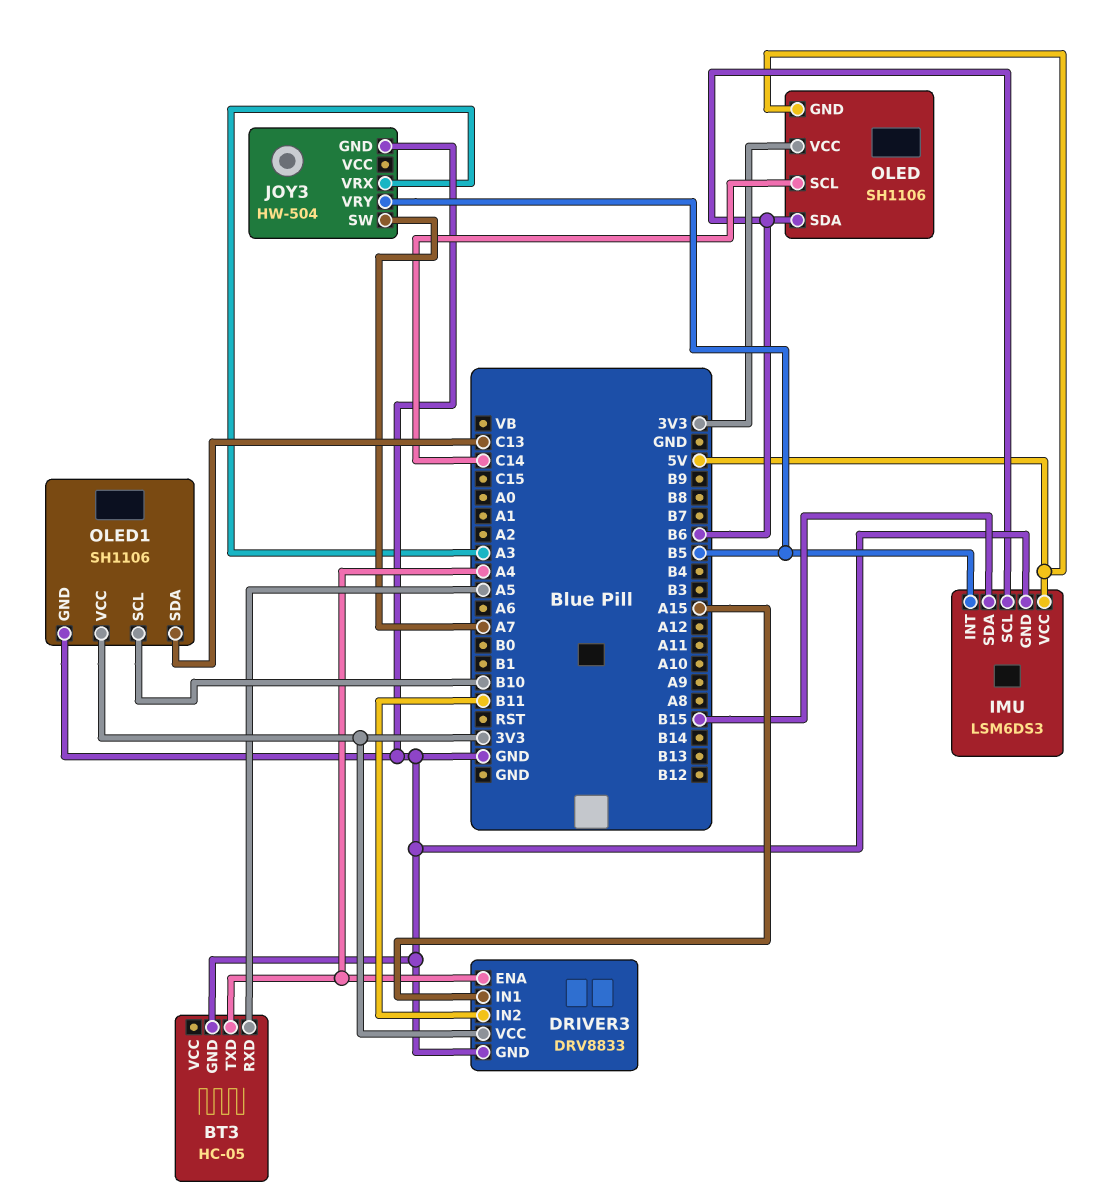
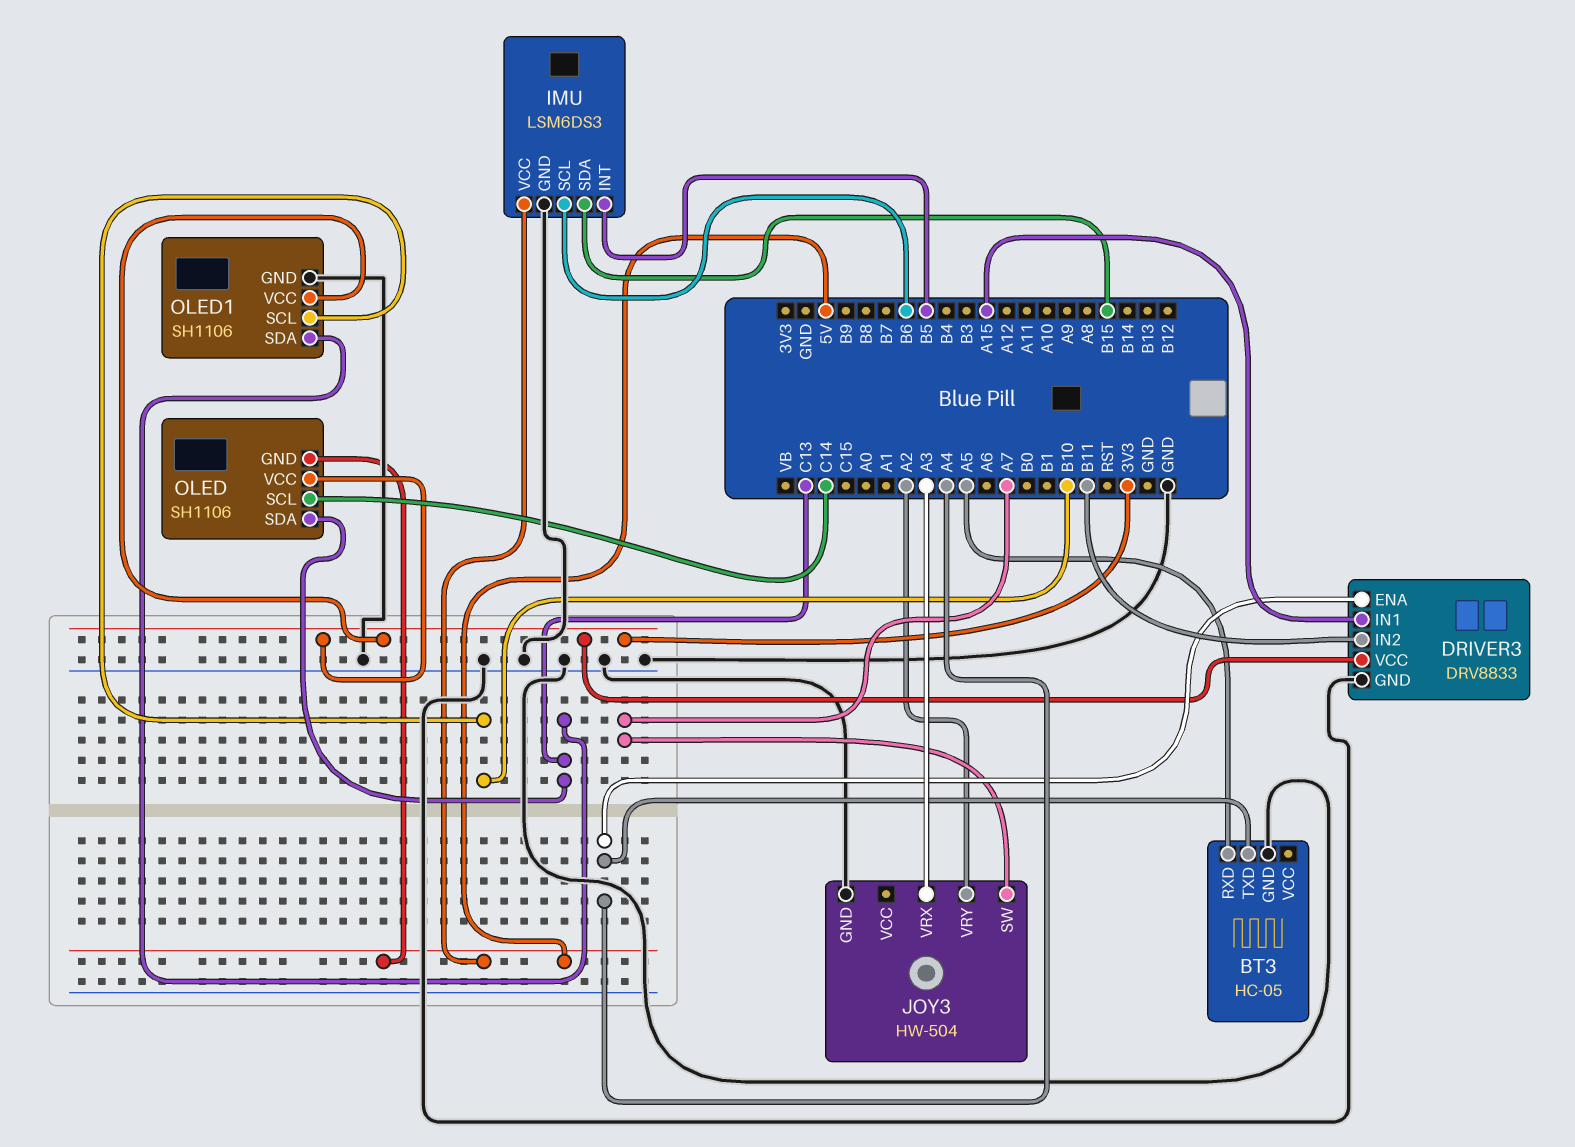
JOY3 pin VRY: B5 -> A2
OLED pin SDA: B6 -> C13

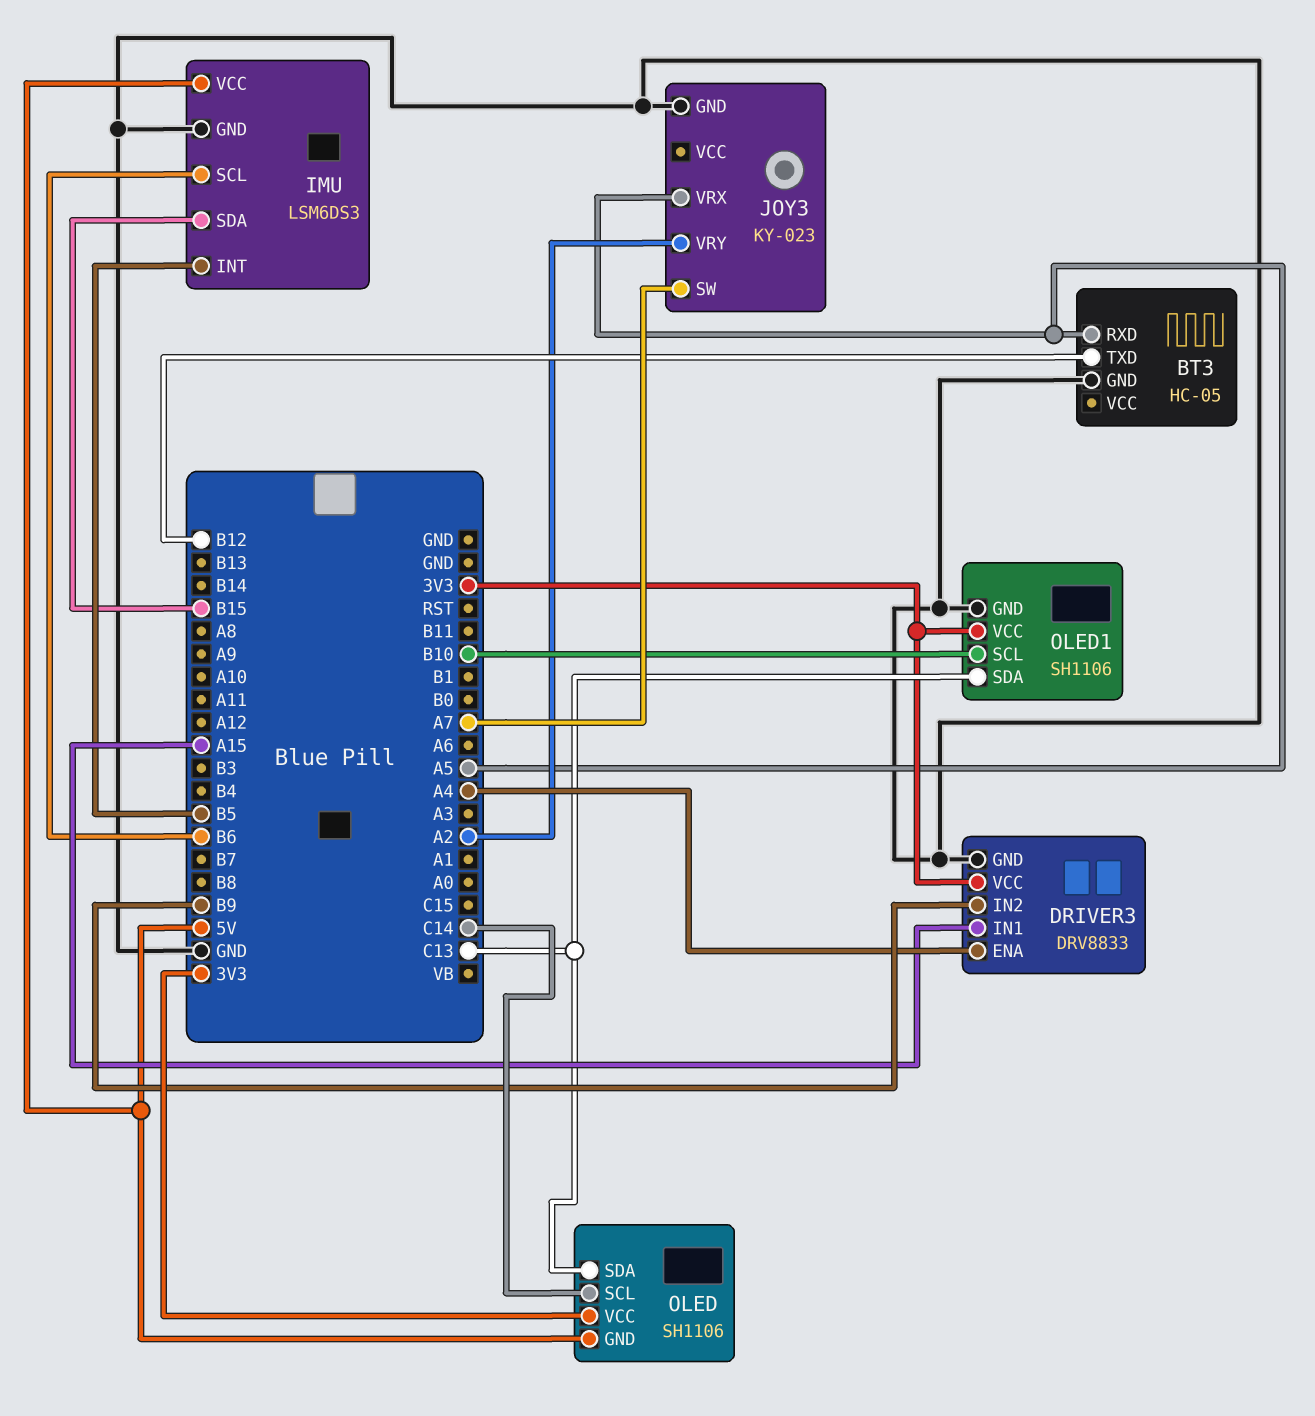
BT3 pin TXD: A4 -> B12
DRIVER3 pin IN2: B11 -> B9
JOY3: HW-504 -> KY-023
JOY3 pin VRX: A3 -> A5

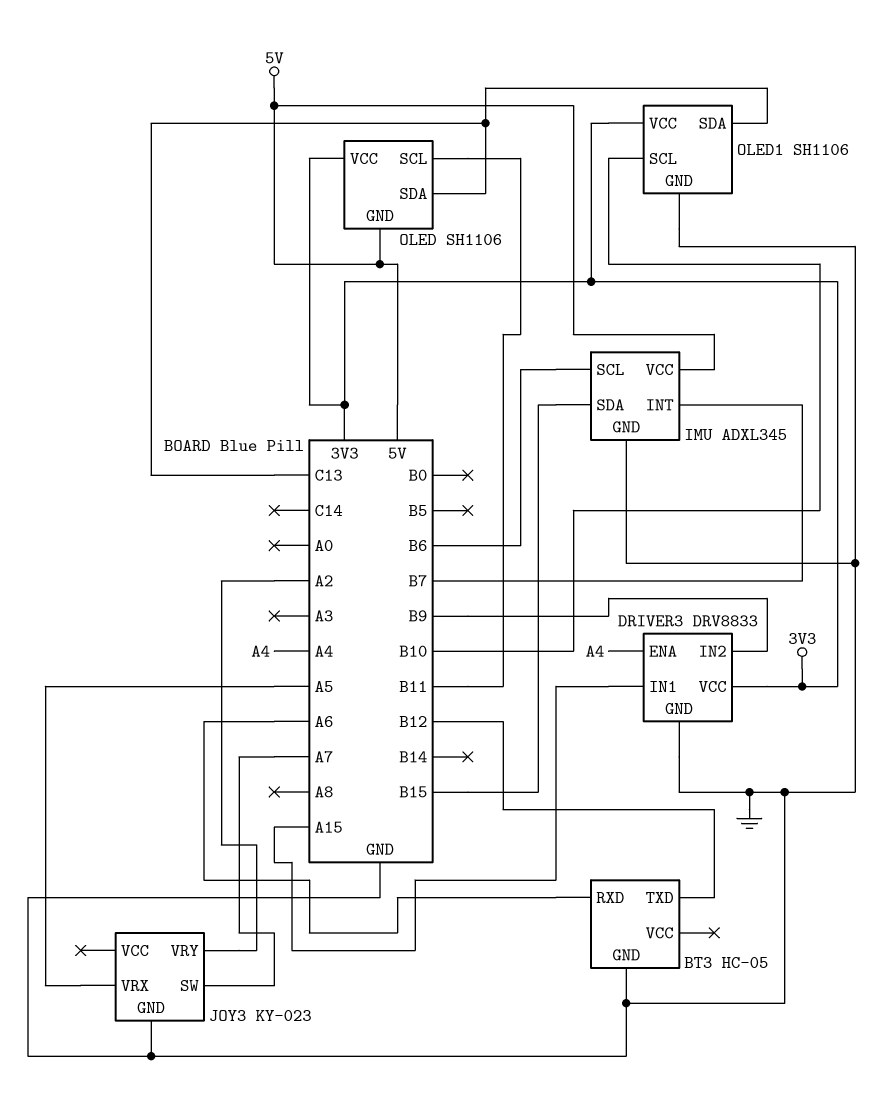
BT3 pin RXD: A5 -> A6
IMU: LSM6DS3 -> ADXL345
IMU pin INT: B5 -> B7
OLED pin SCL: C14 -> B11

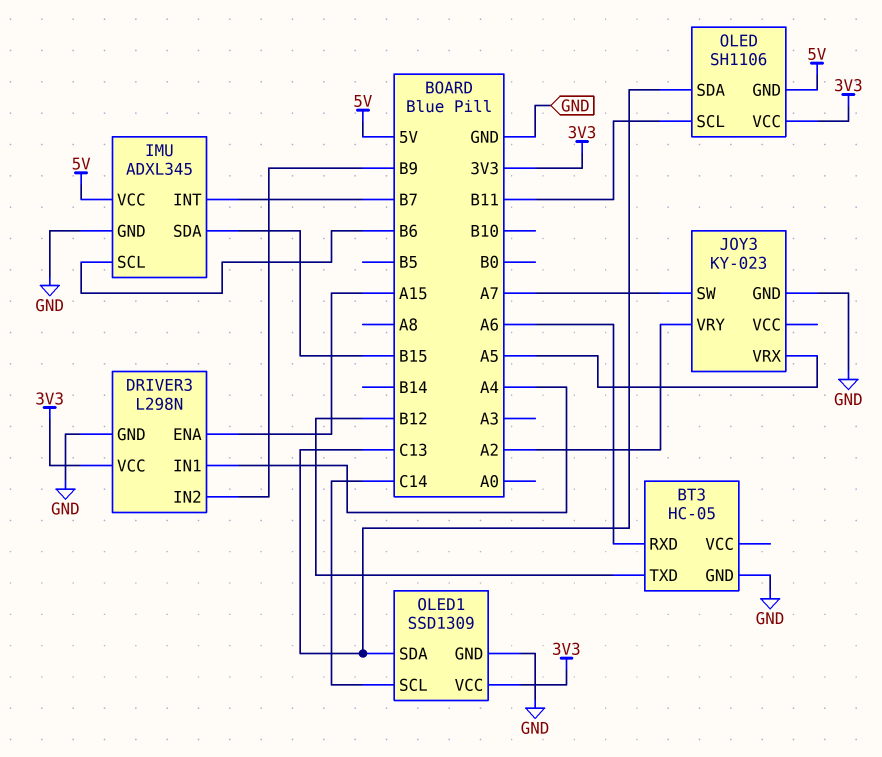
DRIVER3: DRV8833 -> L298N
DRIVER3 pin ENA: A4 -> A15
DRIVER3 pin IN1: A15 -> A4
OLED1: SH1106 -> SSD1309
OLED1 pin SCL: B10 -> C14

